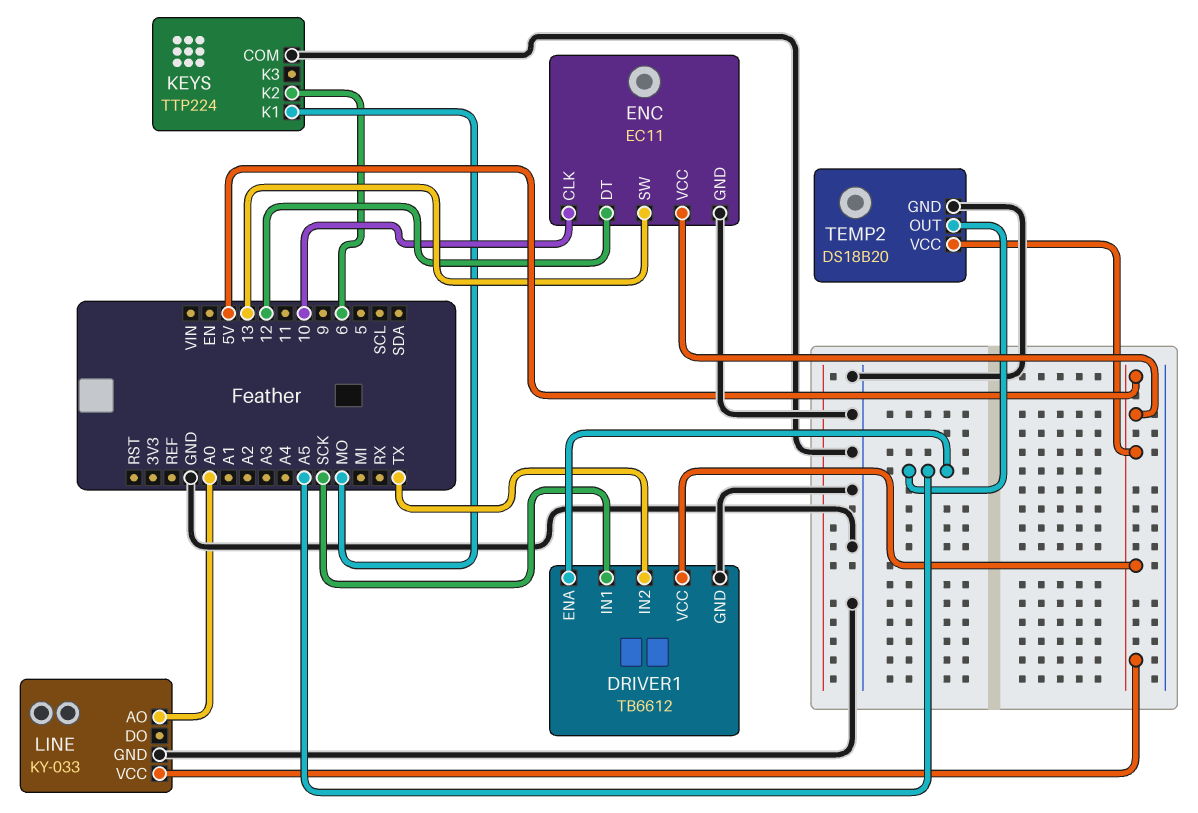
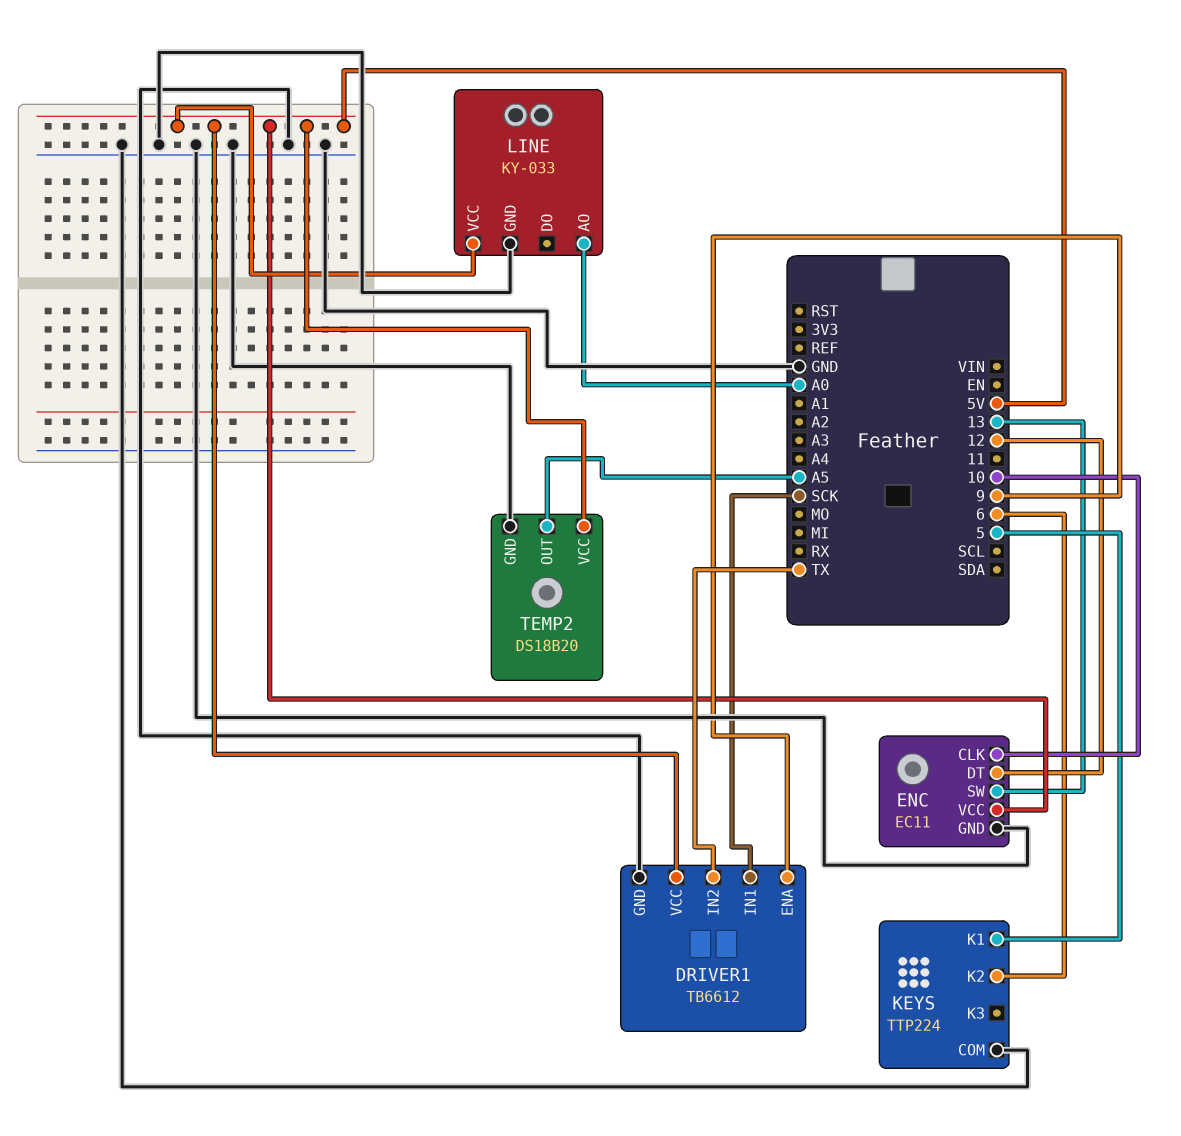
DRIVER1 pin ENA: A5 -> 9
KEYS pin K1: MO -> 5

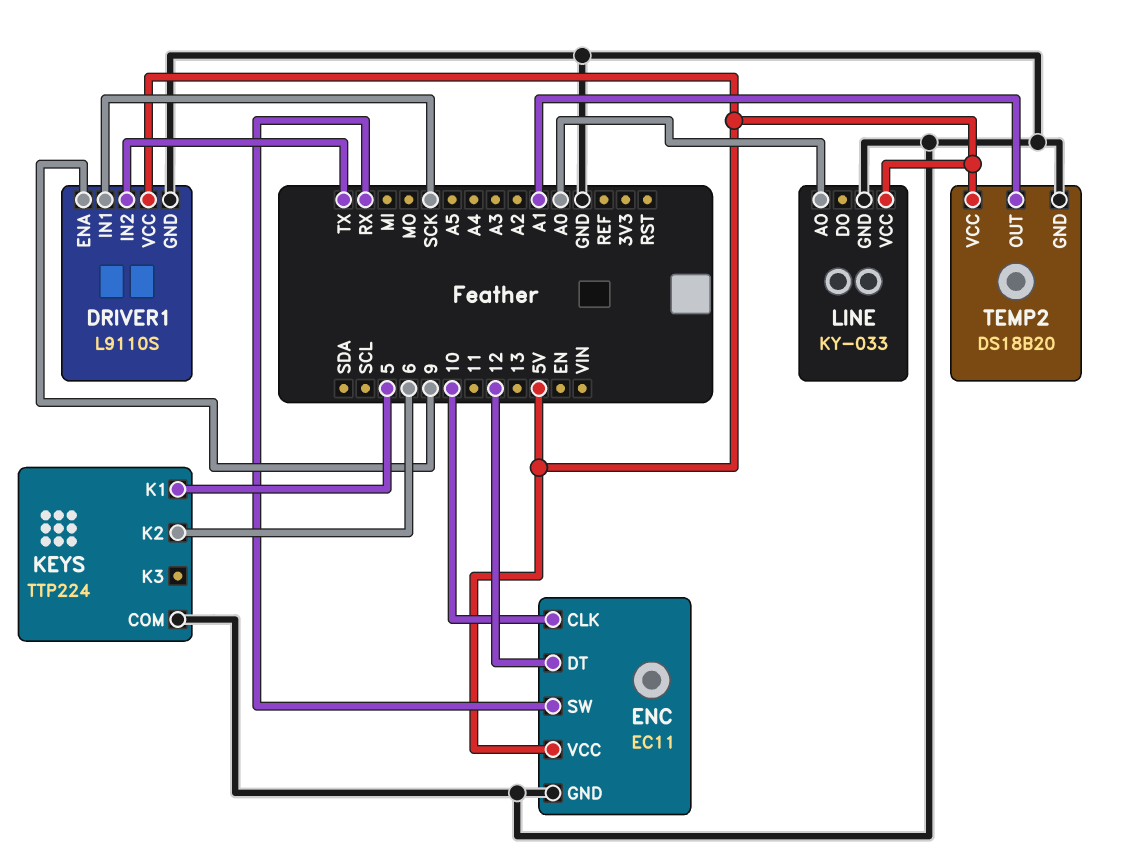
DRIVER1: TB6612 -> L9110S
ENC pin SW: 13 -> RX
TEMP2 pin OUT: A5 -> A1

